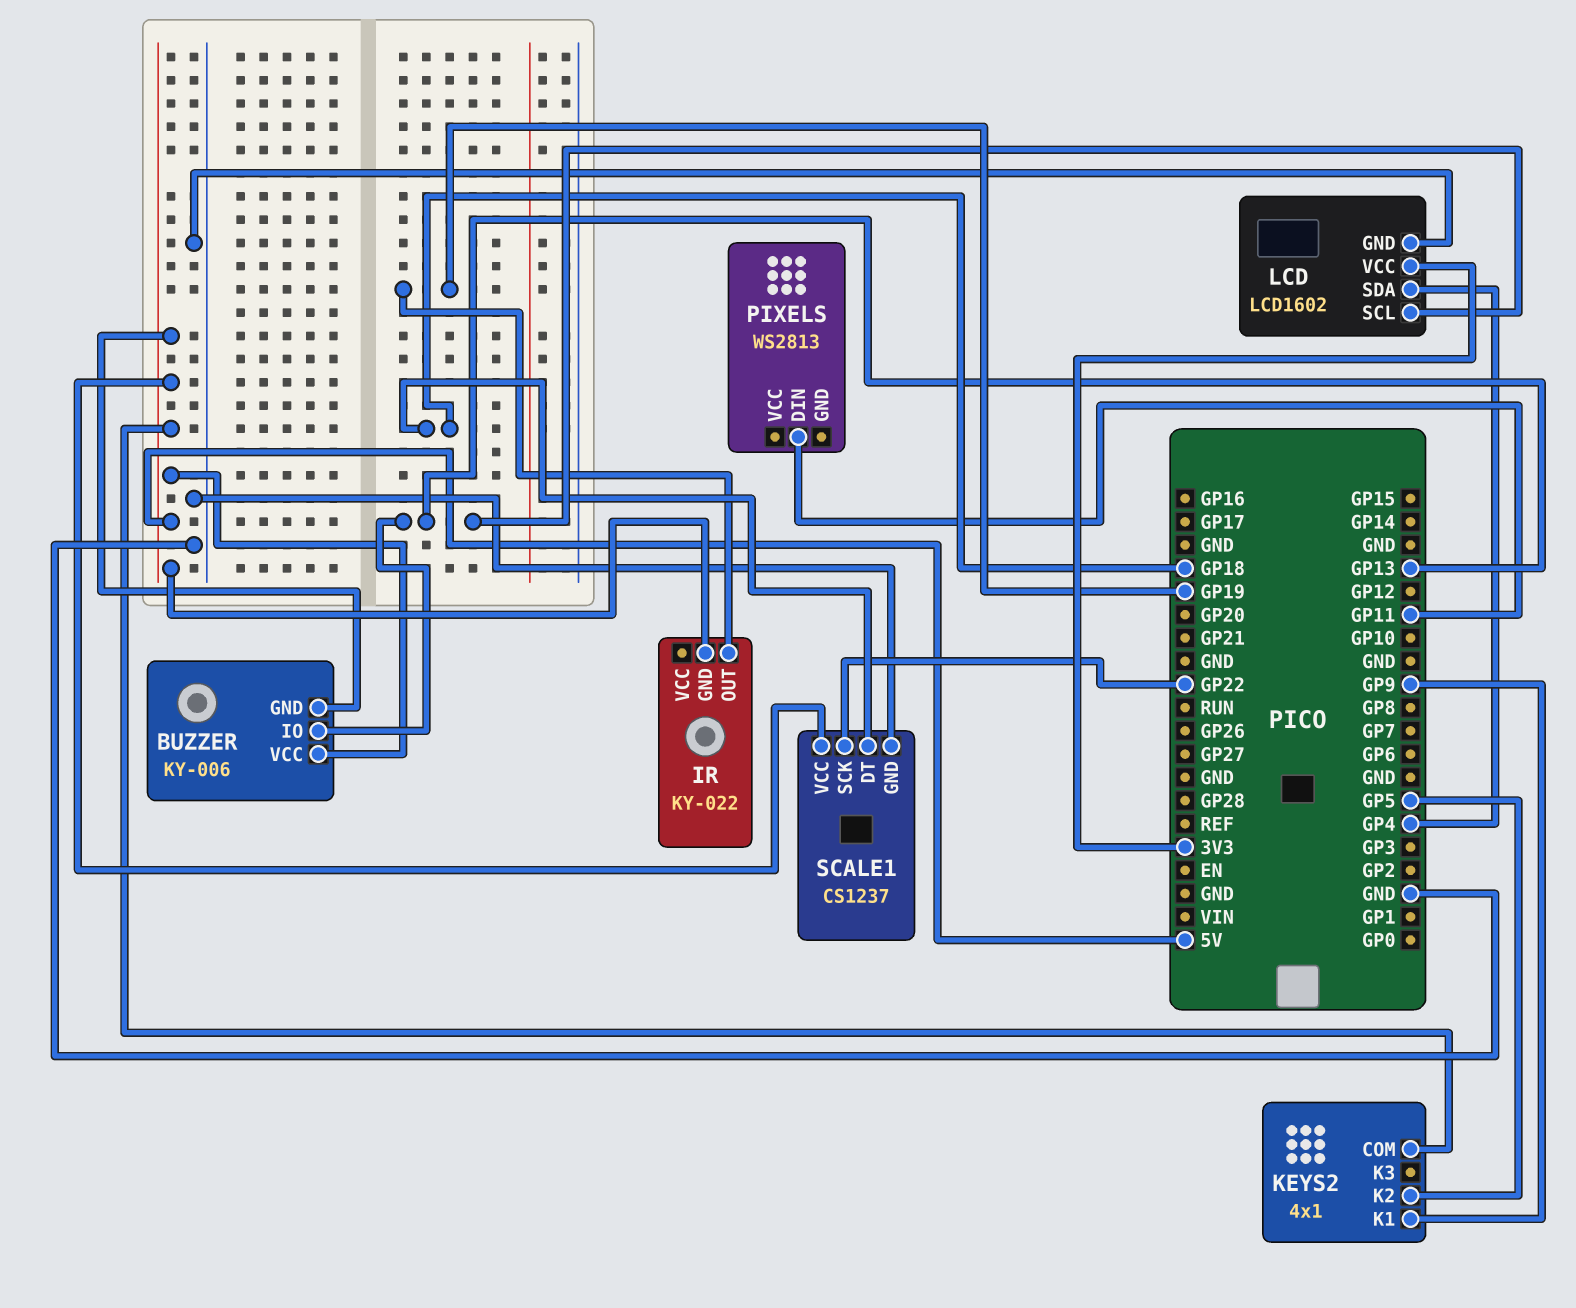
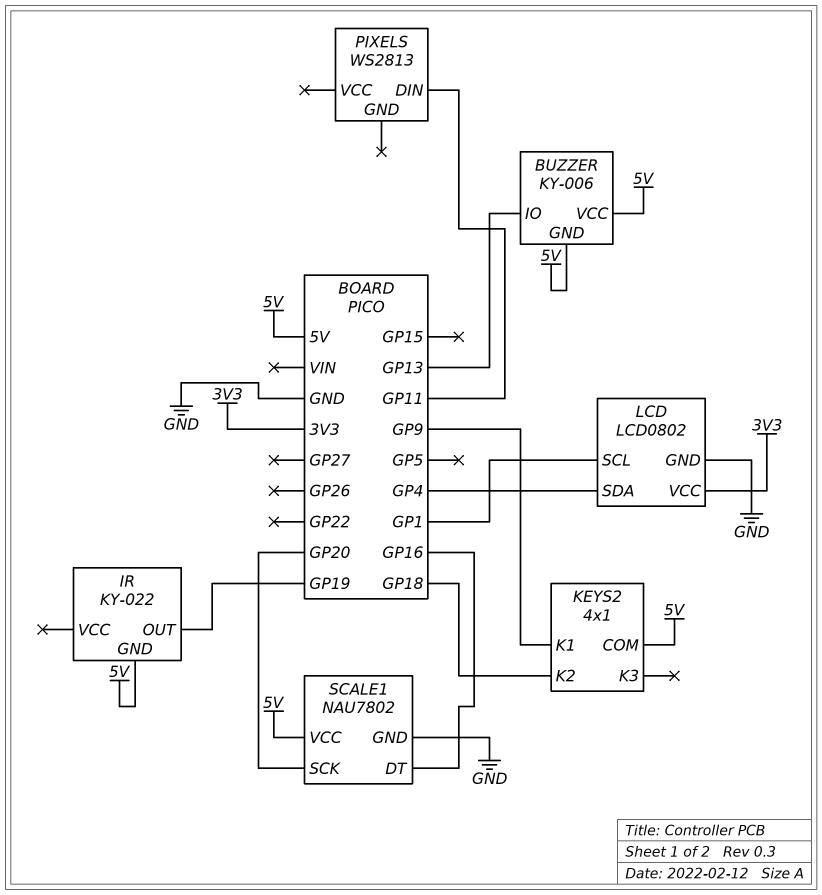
KEYS2 pin K2: GP5 -> GP18
LCD: LCD1602 -> LCD0802
LCD pin SCL: GP13 -> GP1
SCALE1: CS1237 -> NAU7802
SCALE1 pin DT: GP18 -> GP16
SCALE1 pin SCK: GP22 -> GP20

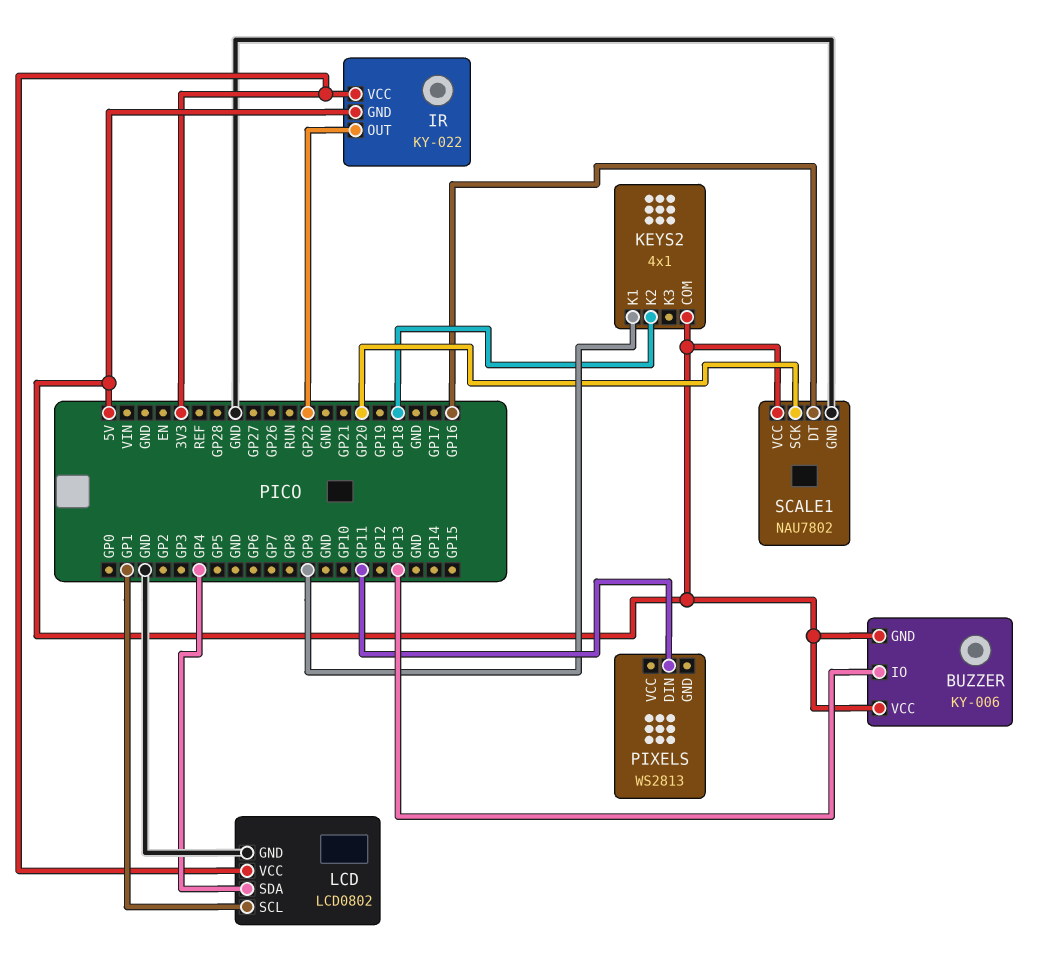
IR pin OUT: GP19 -> GP22
IR pin VCC: none -> 3V3

